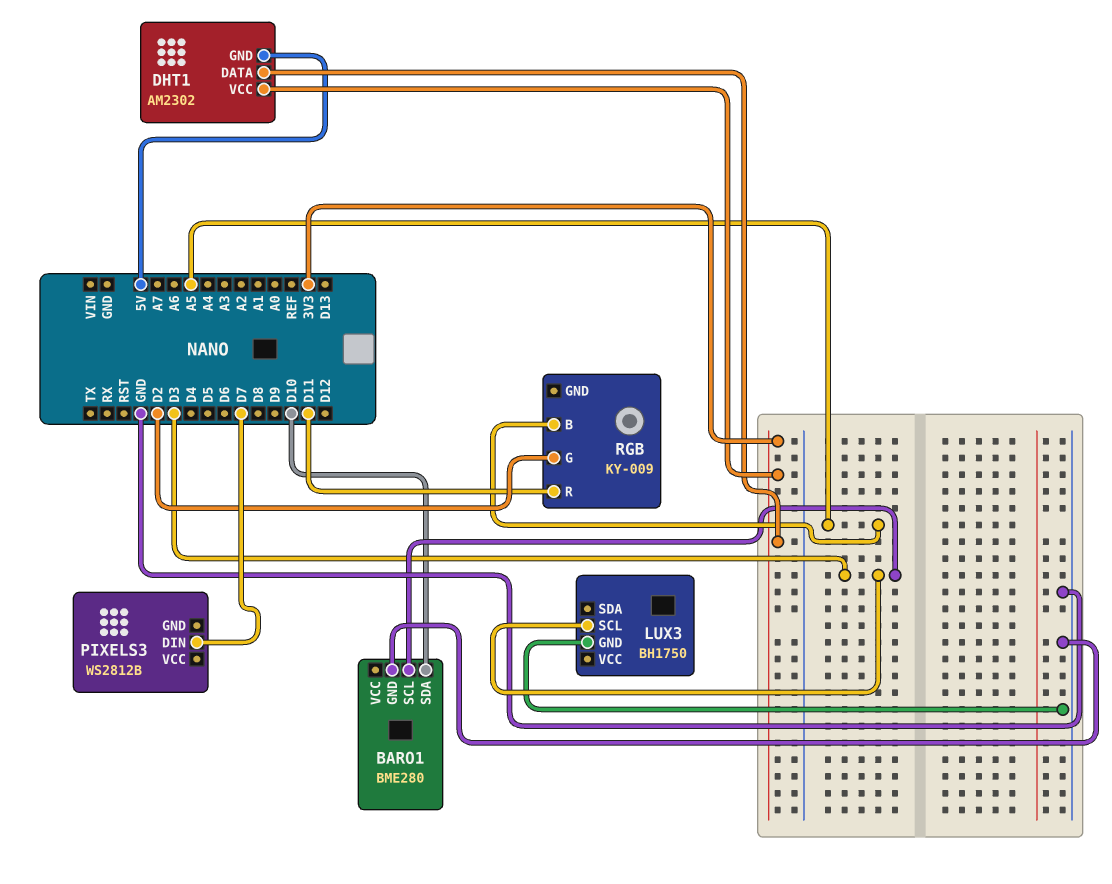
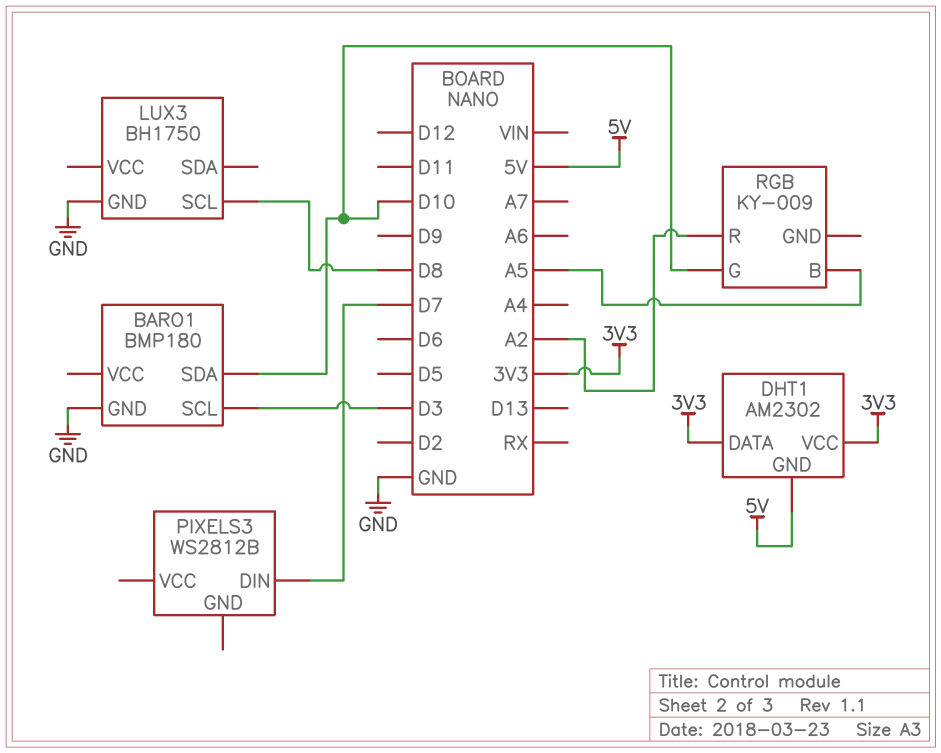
BARO1: BME280 -> BMP180
LUX3 pin SCL: D3 -> D8
RGB pin G: D2 -> D10
RGB pin R: D11 -> A2

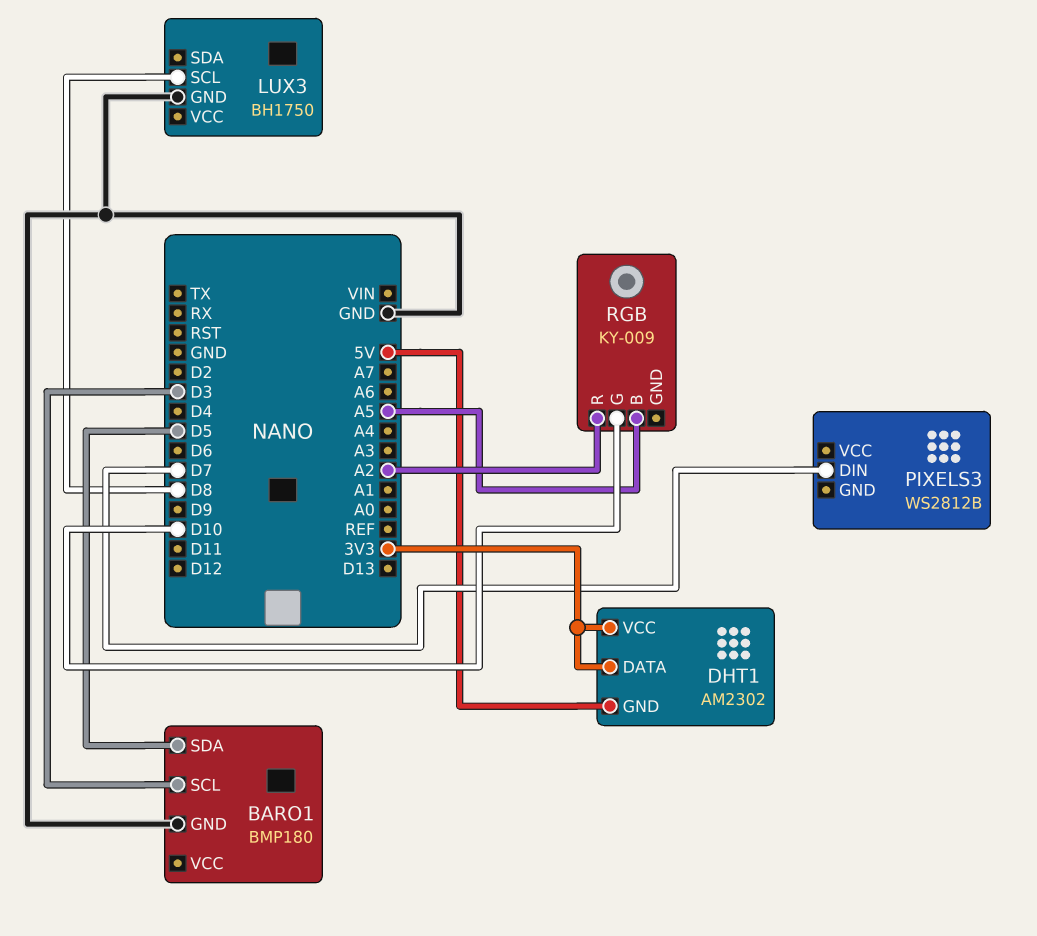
BARO1 pin SDA: D10 -> D5

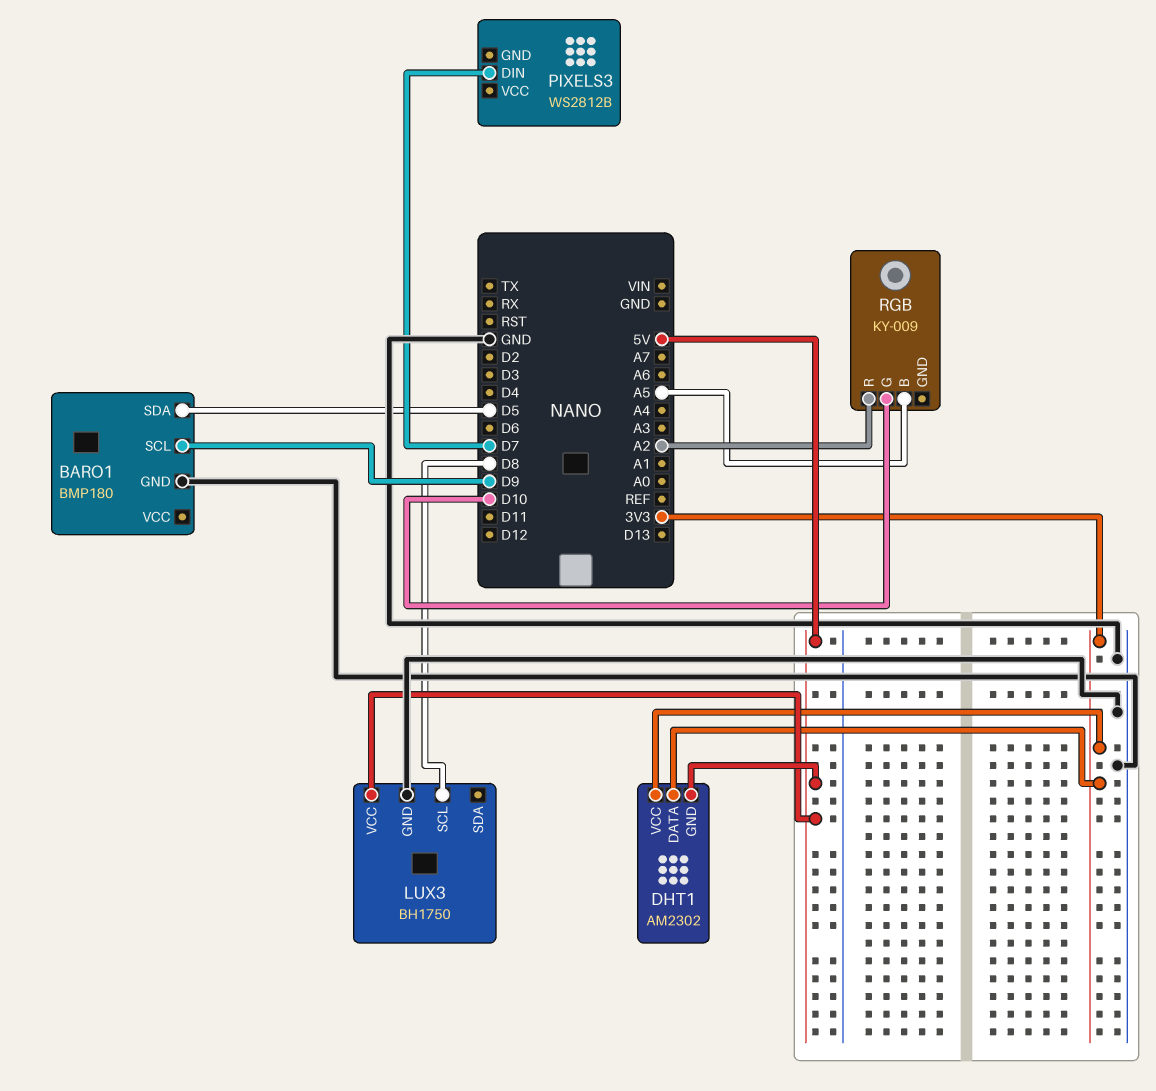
BARO1 pin SCL: D3 -> D9
LUX3 pin VCC: none -> 5V

